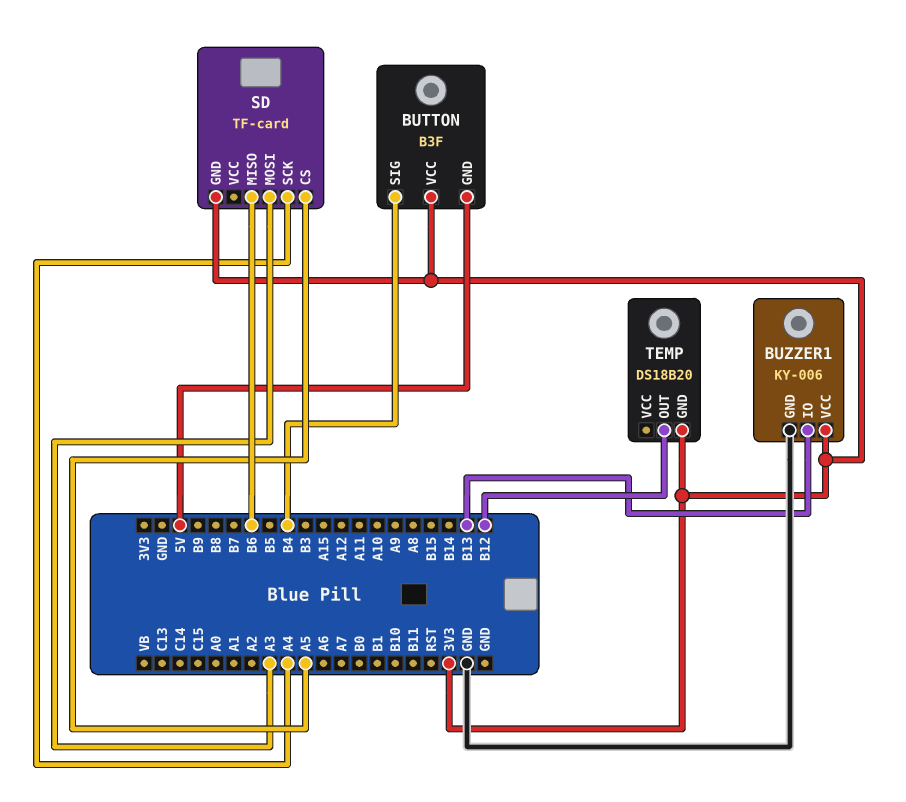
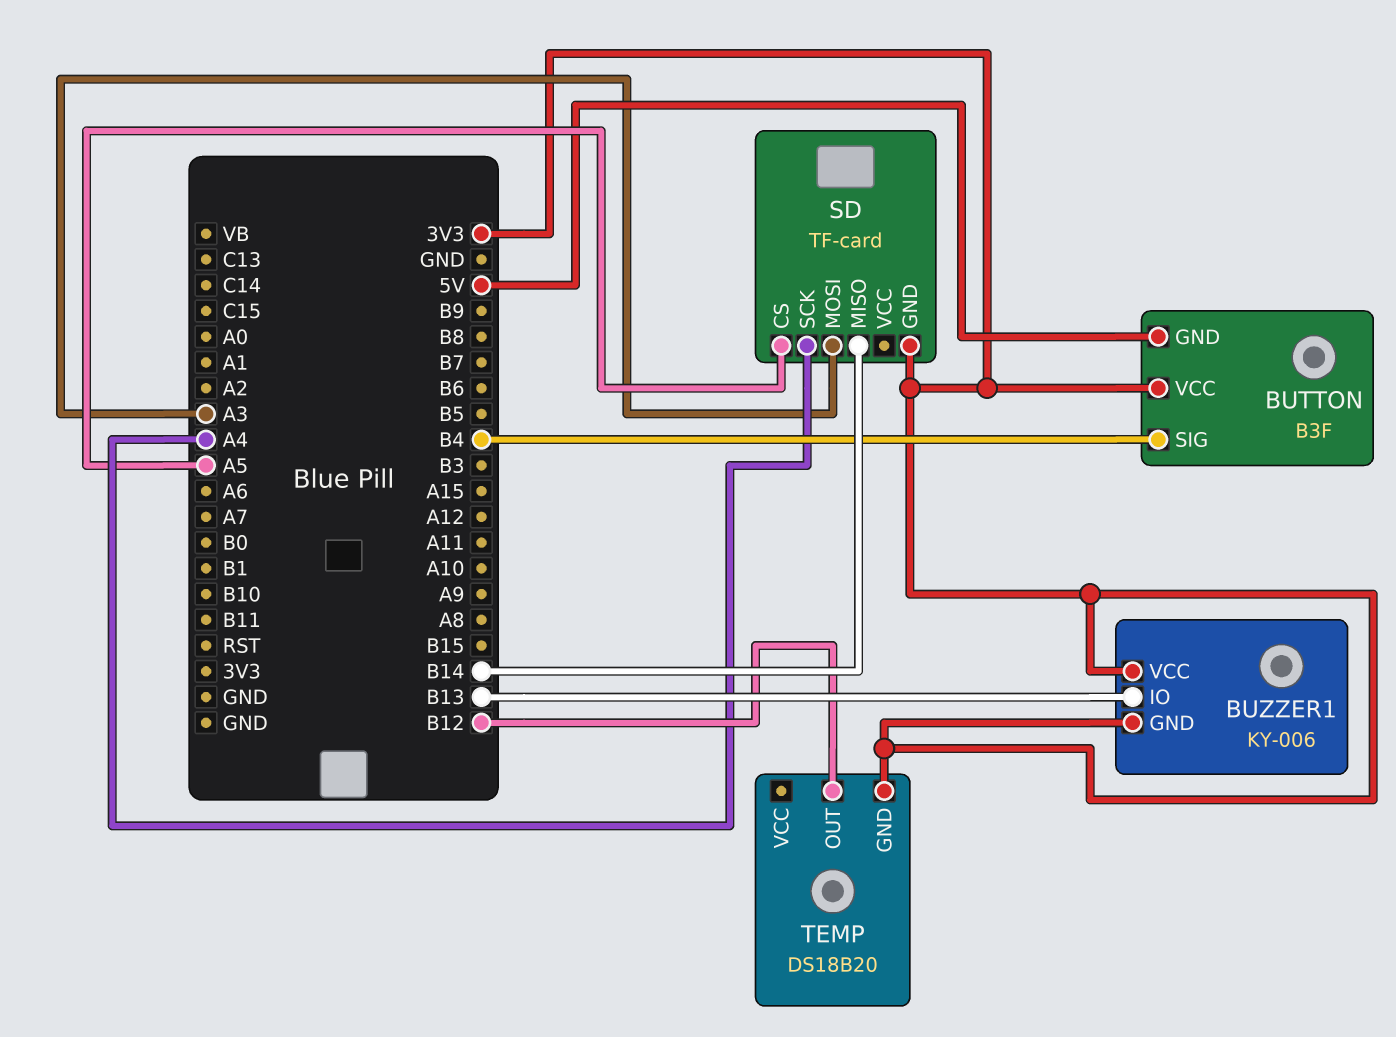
BUZZER1 pin GND: GND -> 3V3
SD pin MISO: B6 -> B14

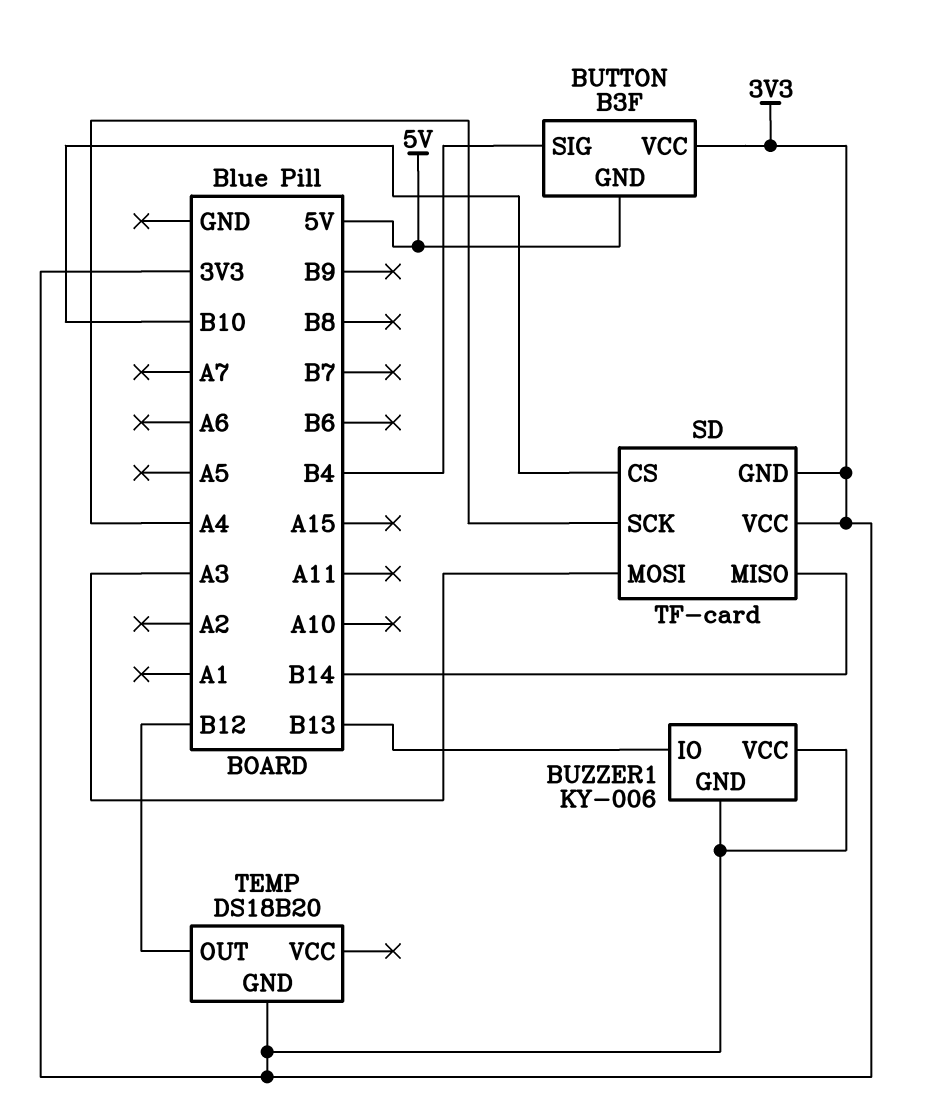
SD pin CS: A5 -> B10
SD pin VCC: none -> 3V3

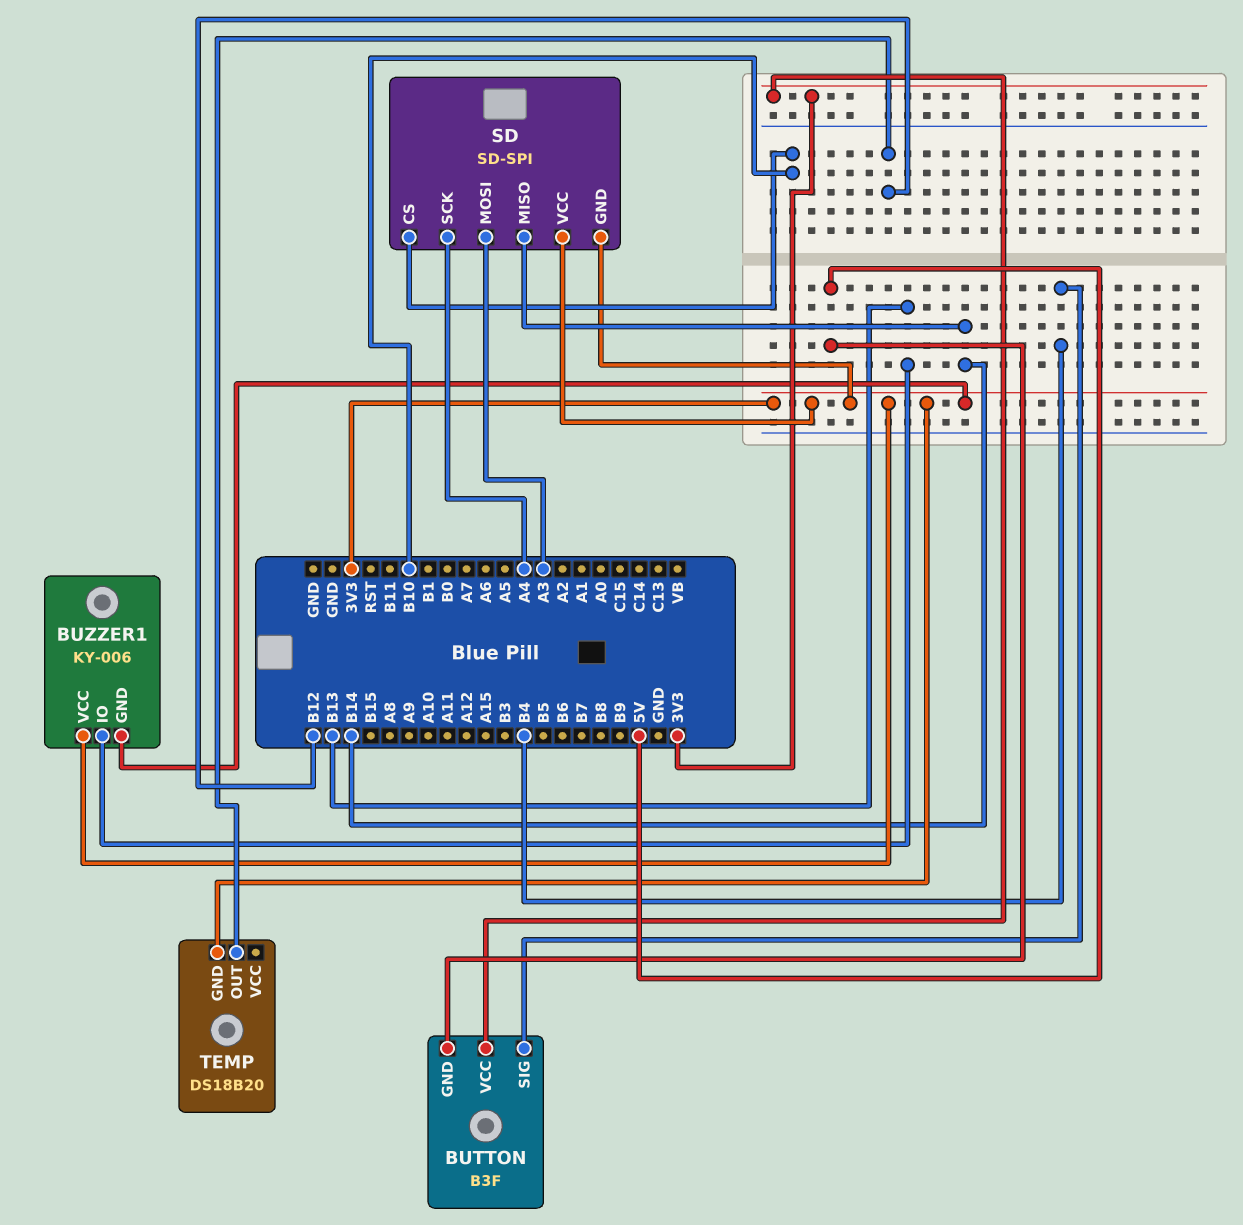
SD: TF-card -> SD-SPI

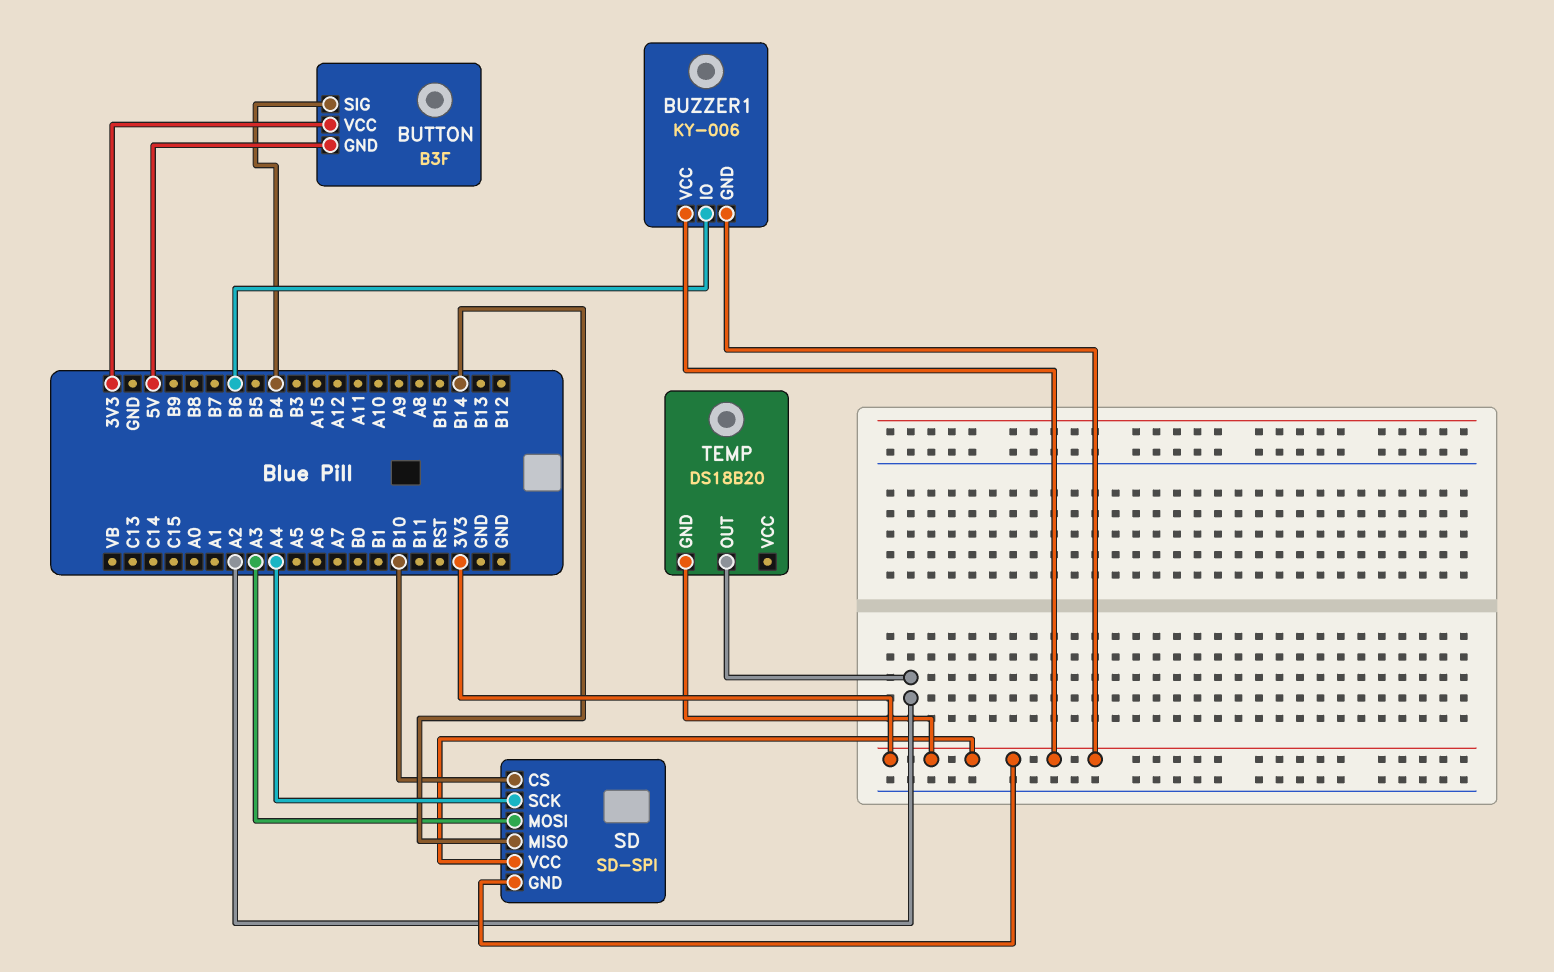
BUZZER1 pin IO: B13 -> B6
TEMP pin OUT: B12 -> A2

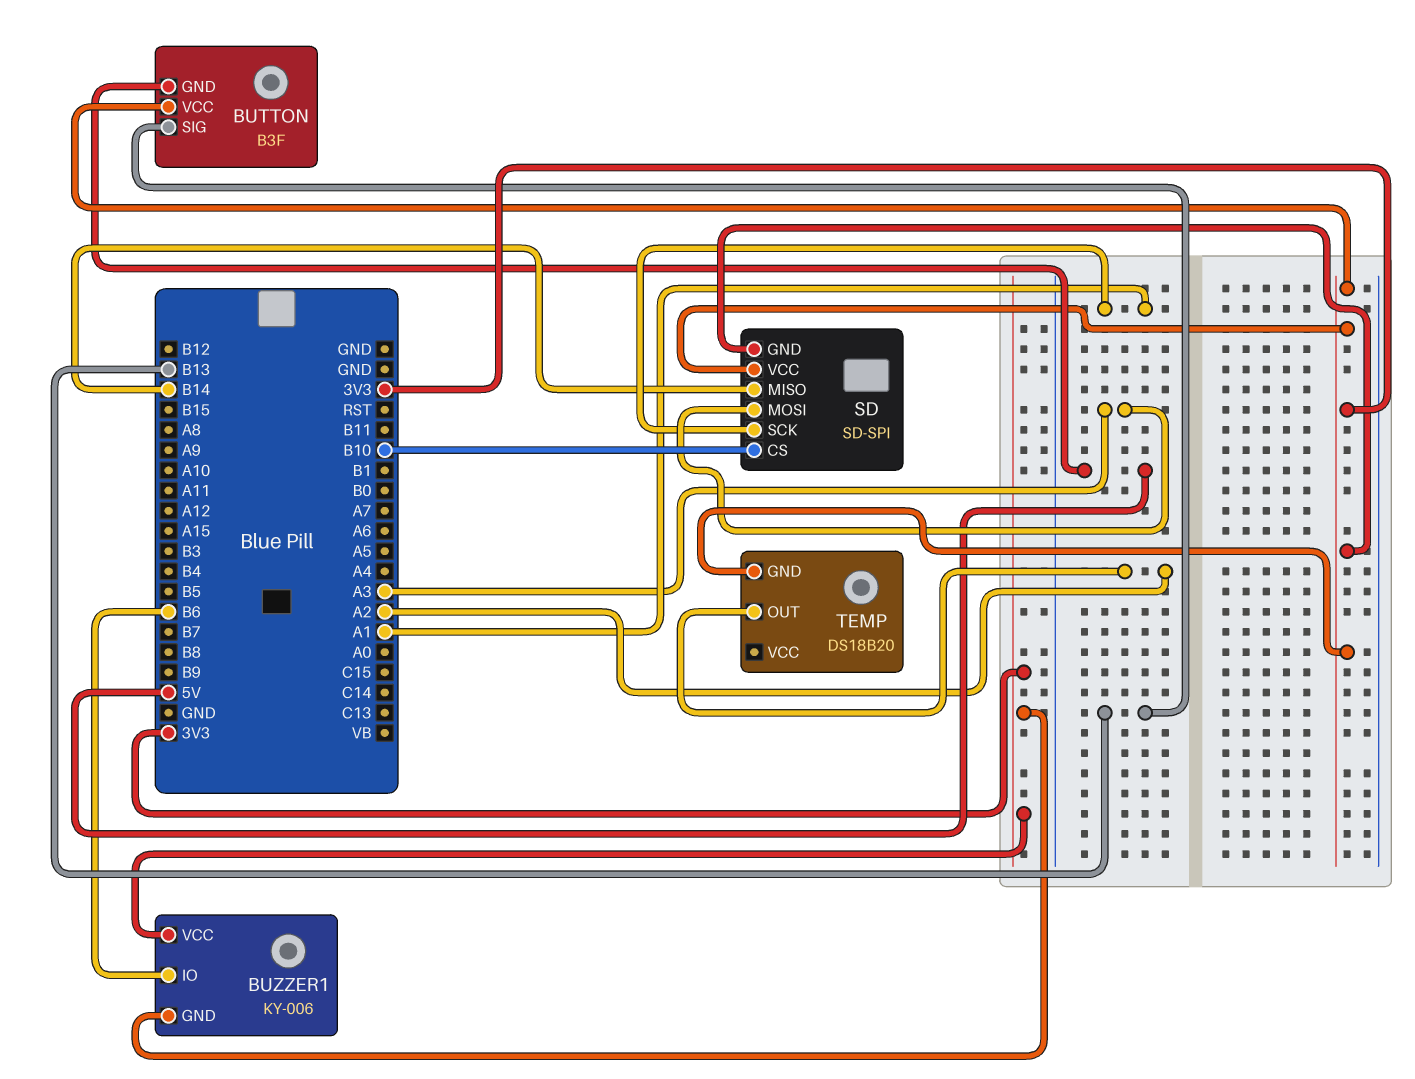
BUTTON pin SIG: B4 -> B13
SD pin SCK: A4 -> A1

